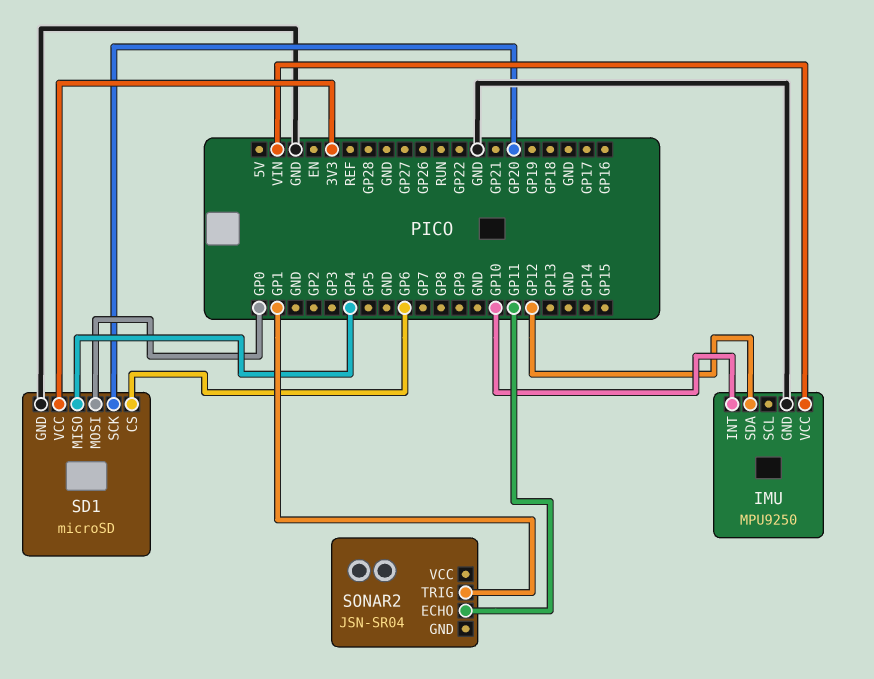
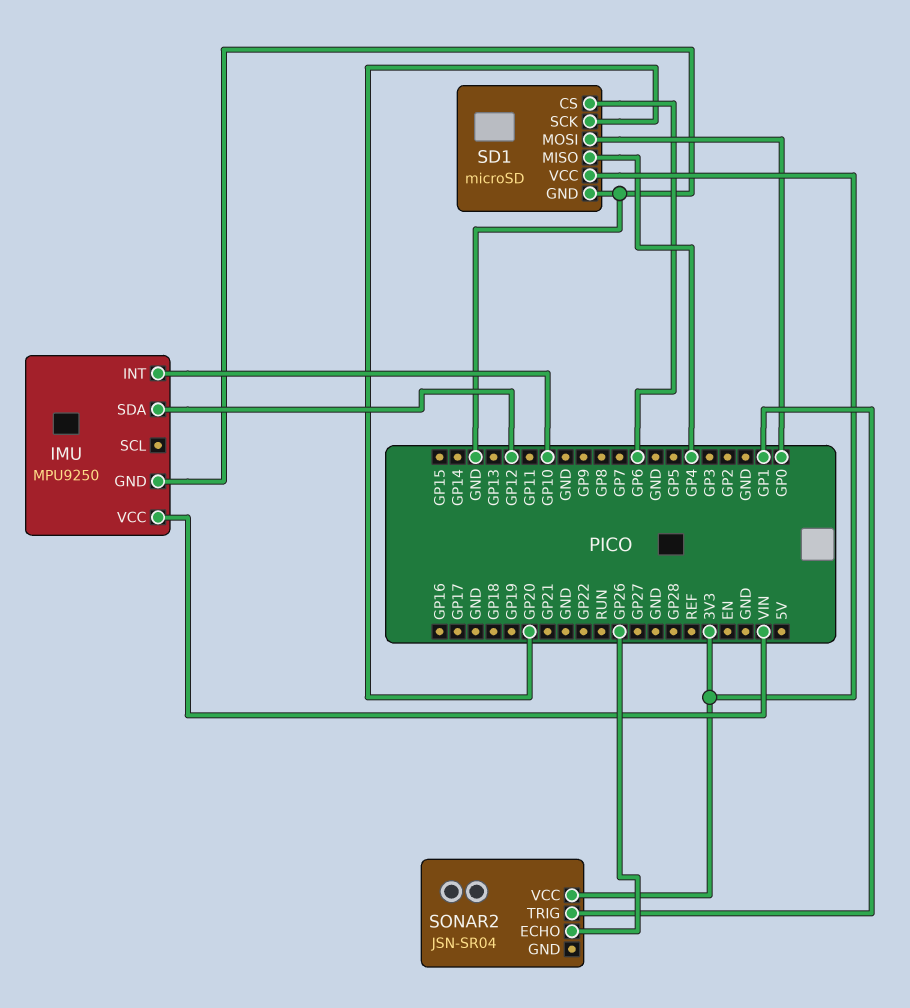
SONAR2 pin ECHO: GP11 -> GP26
SONAR2 pin VCC: none -> 3V3

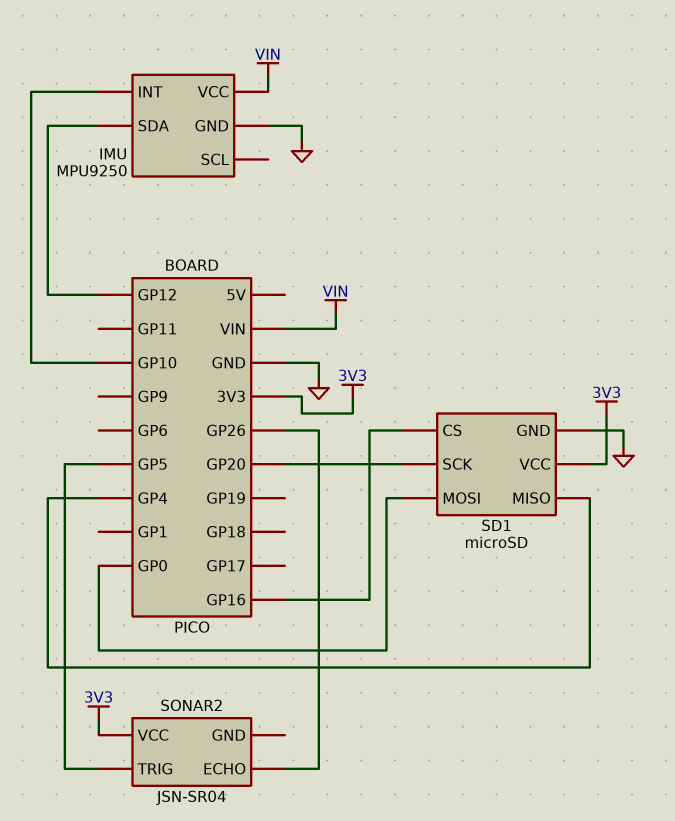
SD1 pin CS: GP6 -> GP16
SONAR2 pin TRIG: GP1 -> GP5

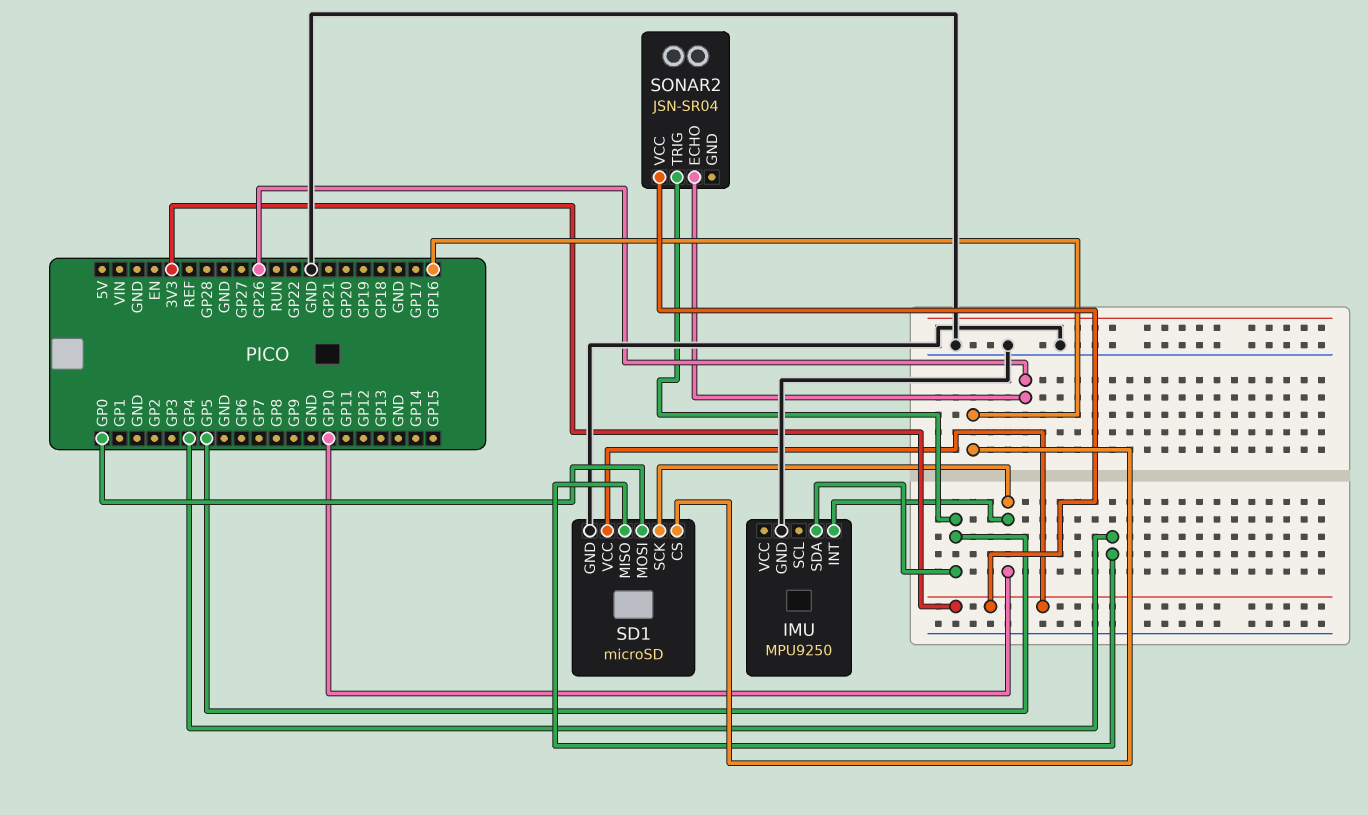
IMU pin SDA: GP12 -> GP5
IMU pin VCC: VIN -> none
SD1 pin SCK: GP20 -> GP10

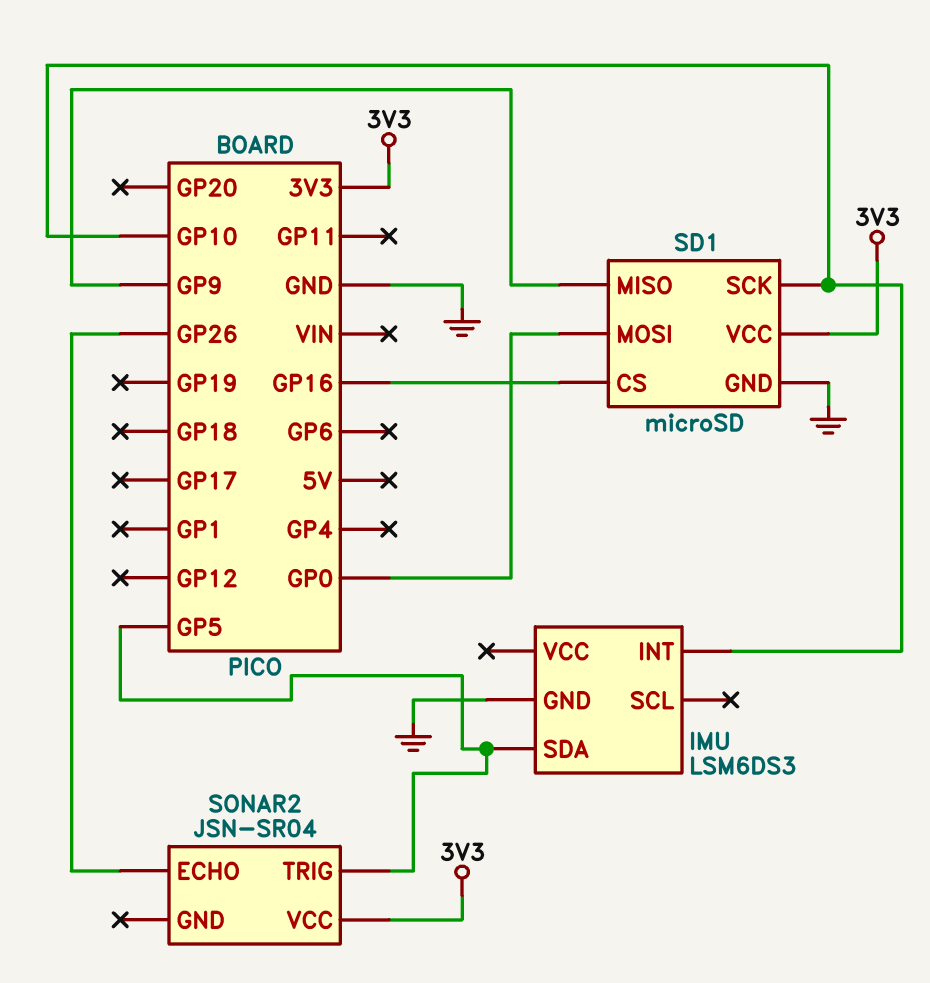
IMU: MPU9250 -> LSM6DS3
SD1 pin MISO: GP4 -> GP9

